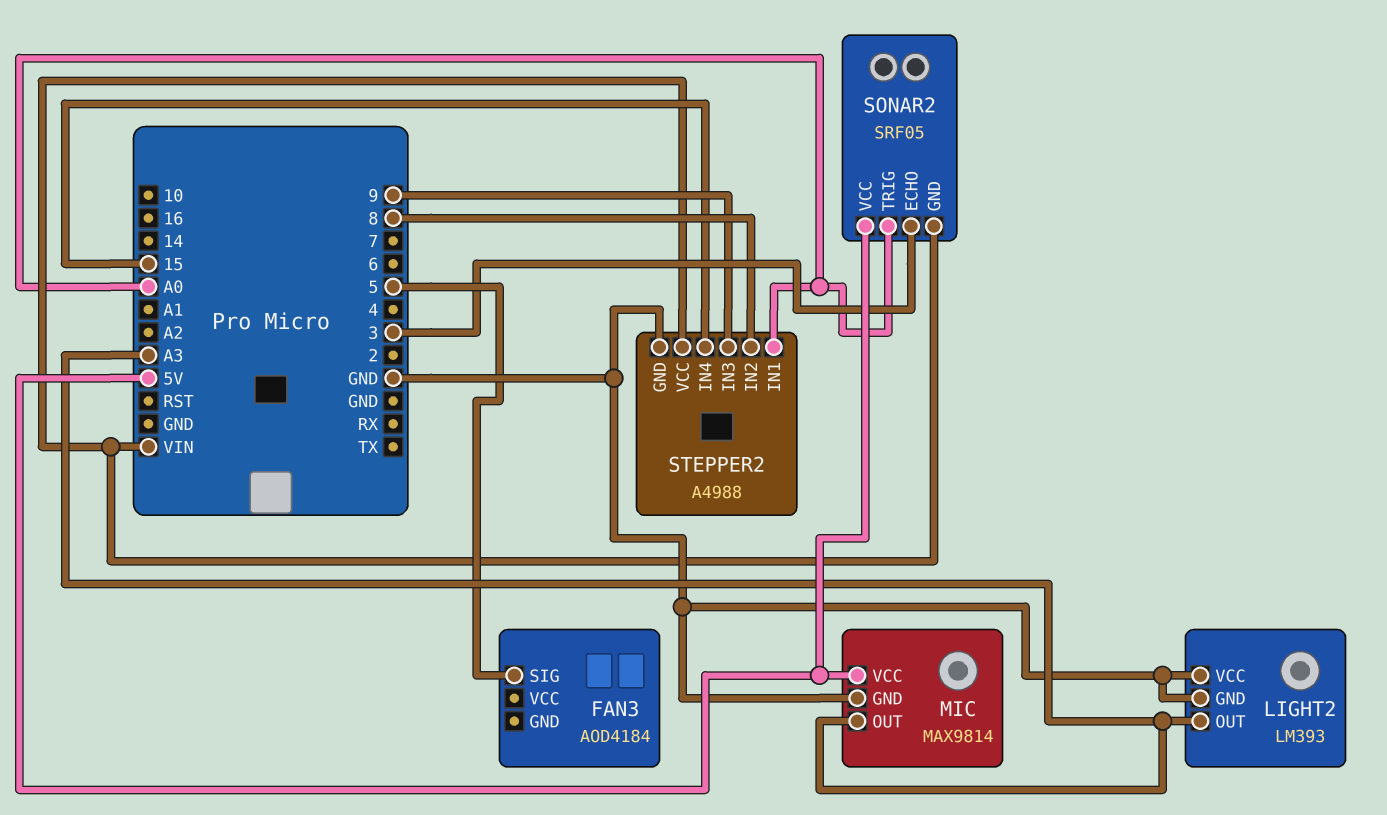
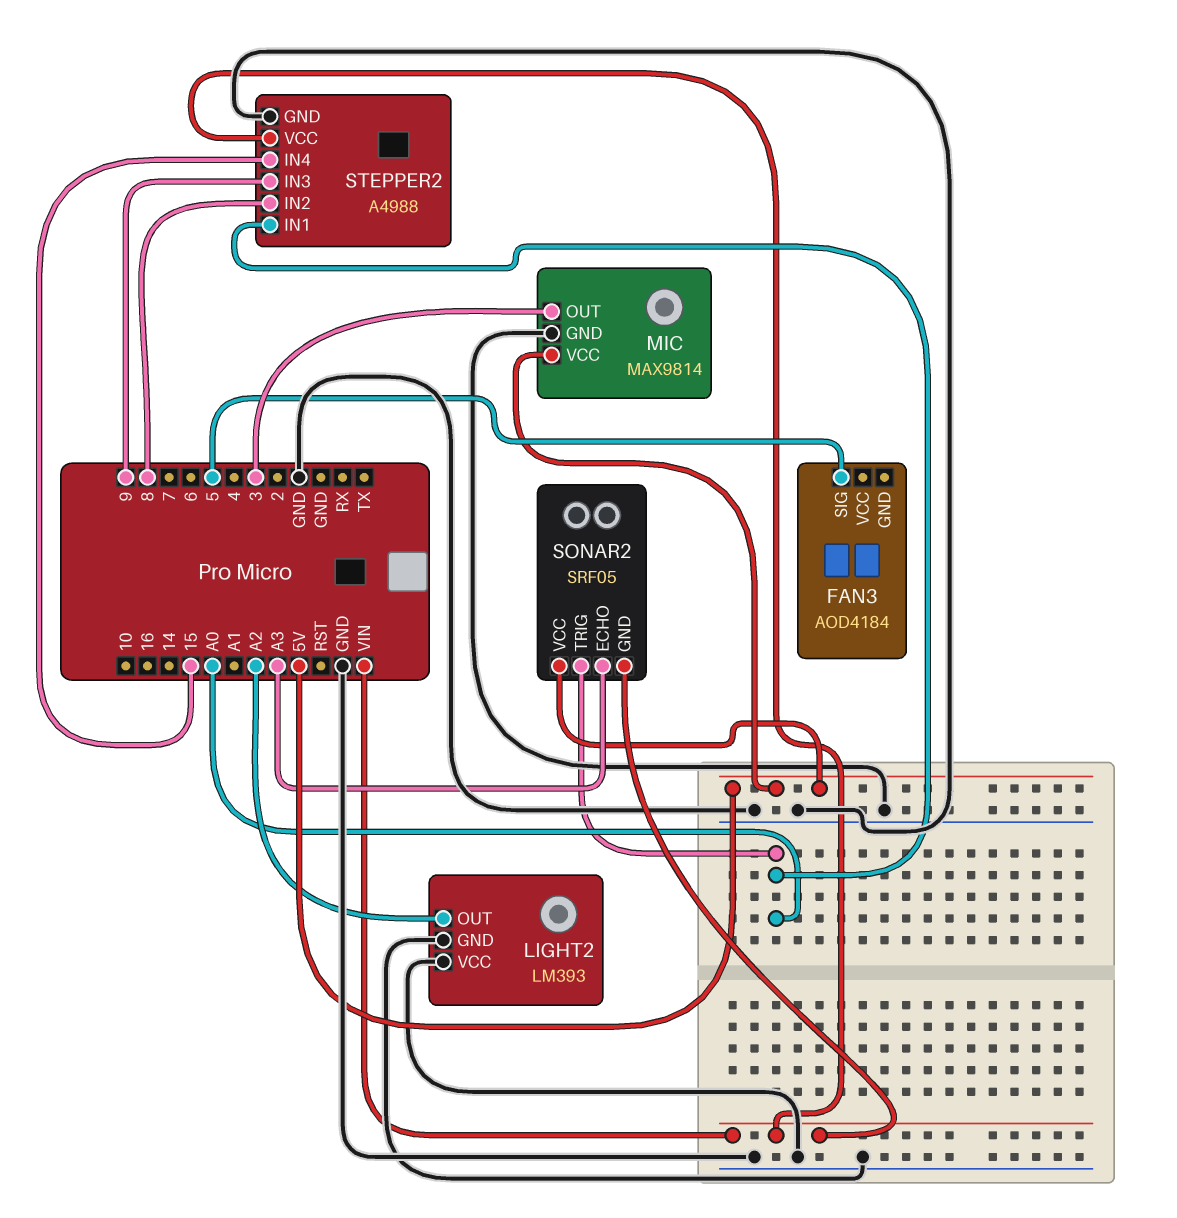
LIGHT2 pin OUT: A3 -> A2
MIC pin OUT: A3 -> 3
SONAR2 pin ECHO: 3 -> A3

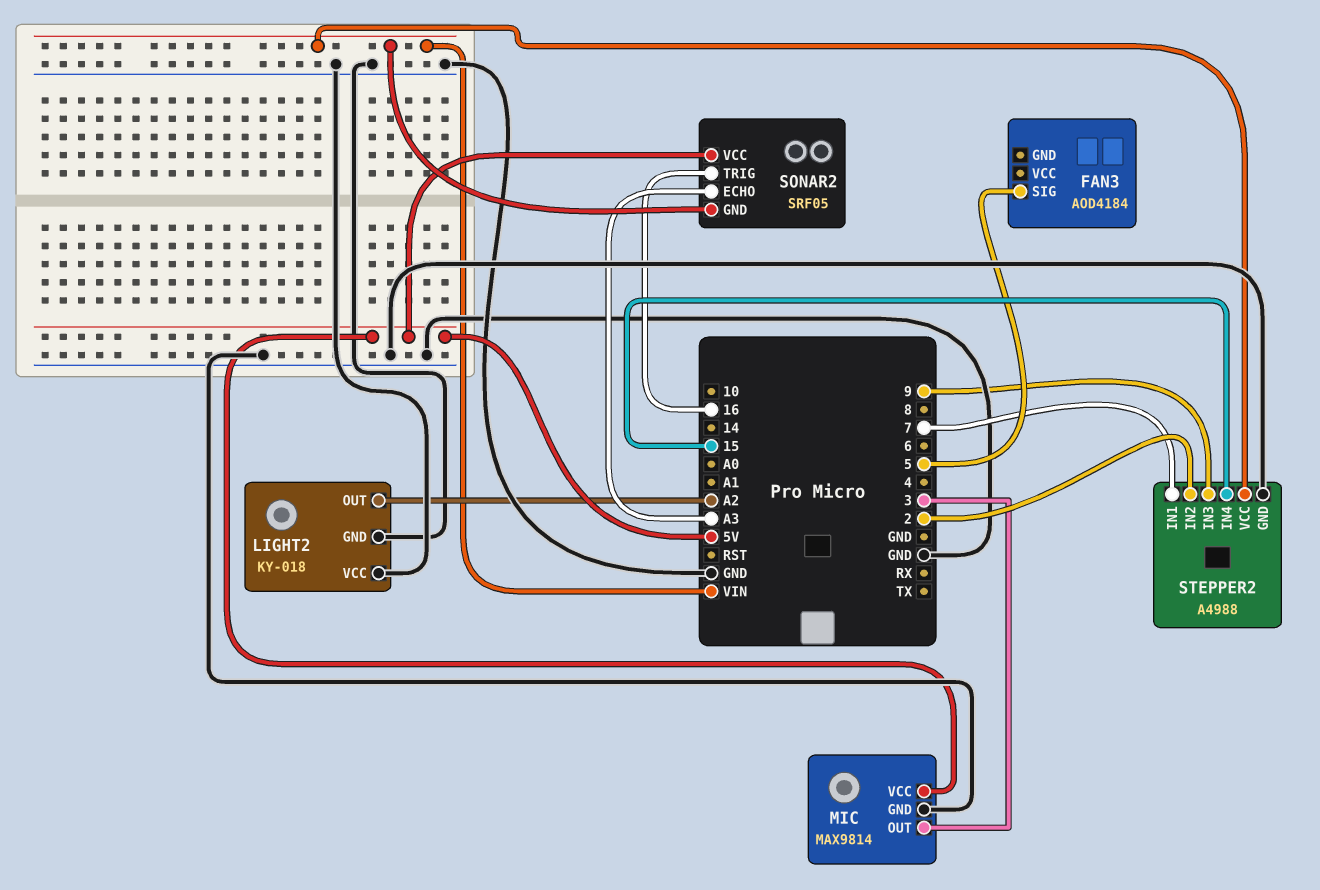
LIGHT2: LM393 -> KY-018
SONAR2 pin TRIG: A0 -> 16
STEPPER2 pin IN1: A0 -> 7
STEPPER2 pin IN2: 8 -> 2

